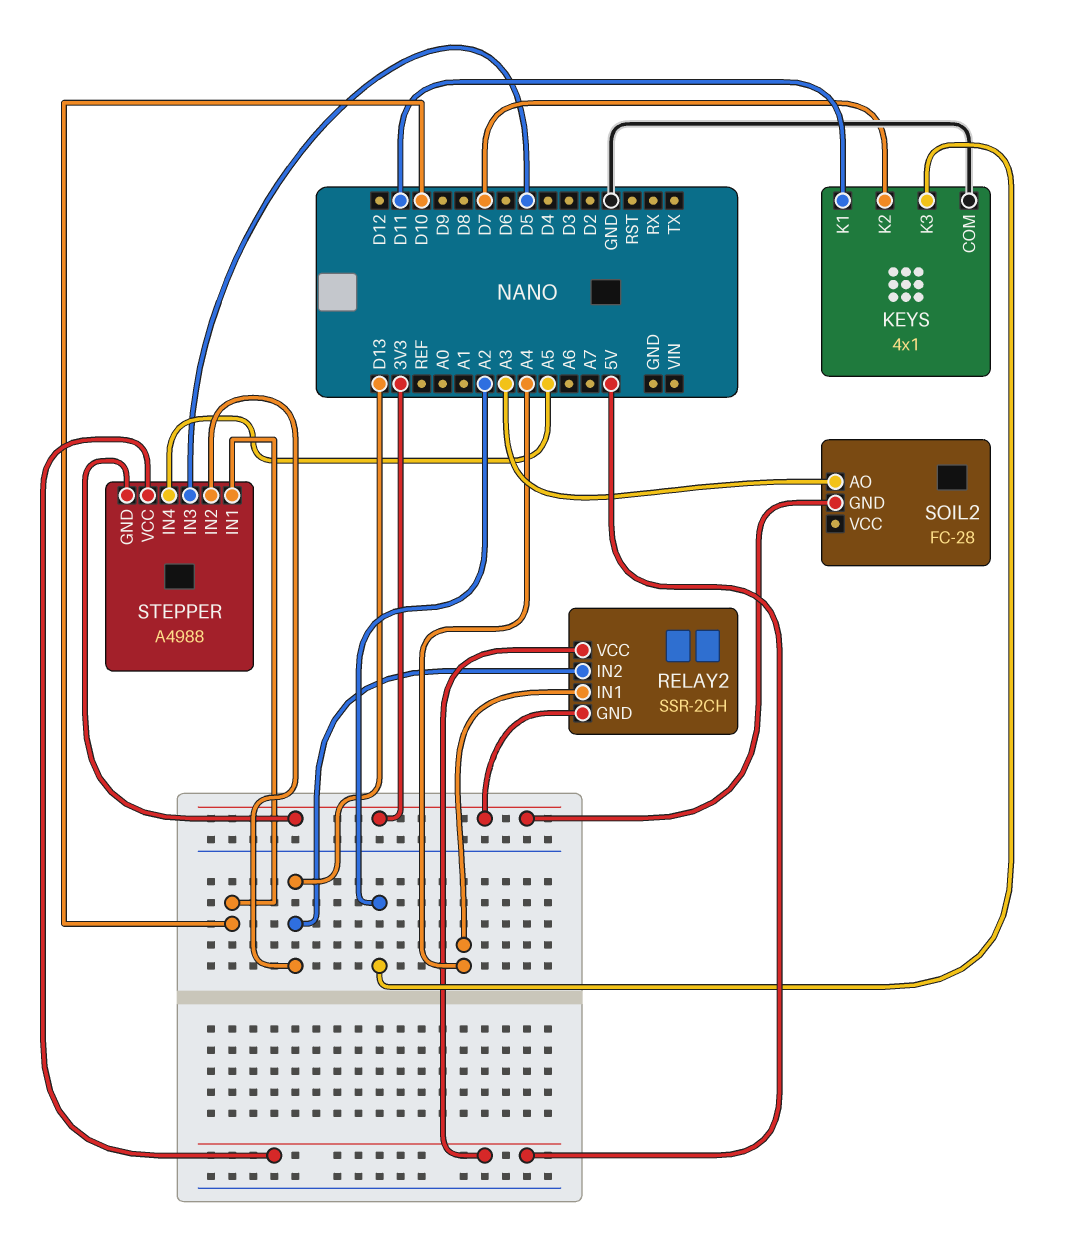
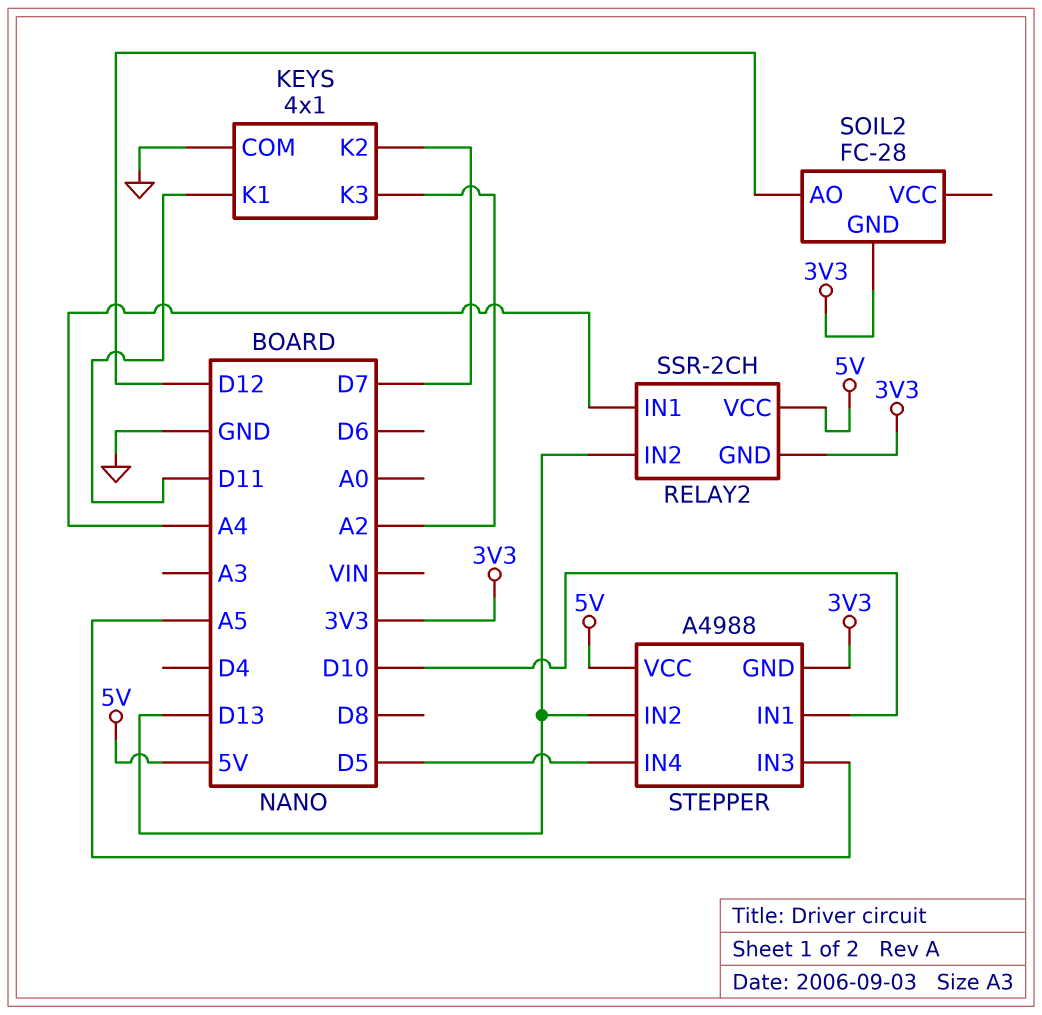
SOIL2 pin AO: A3 -> D12
STEPPER pin IN3: D5 -> A5
STEPPER pin IN4: A5 -> D5

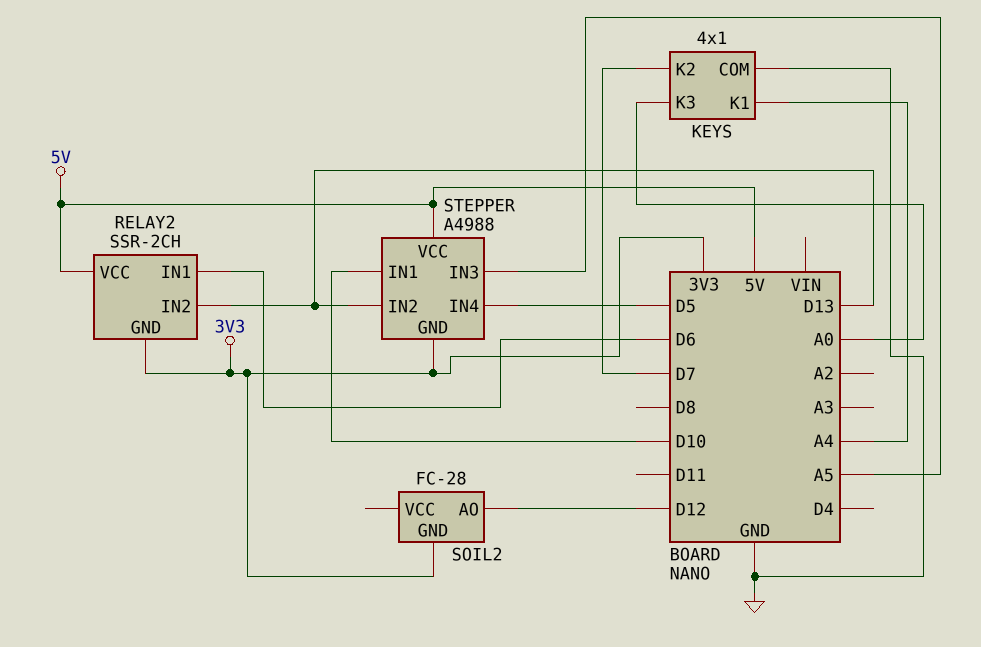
KEYS pin K1: D11 -> A4
KEYS pin K3: A2 -> A0
RELAY2 pin IN1: A4 -> D6

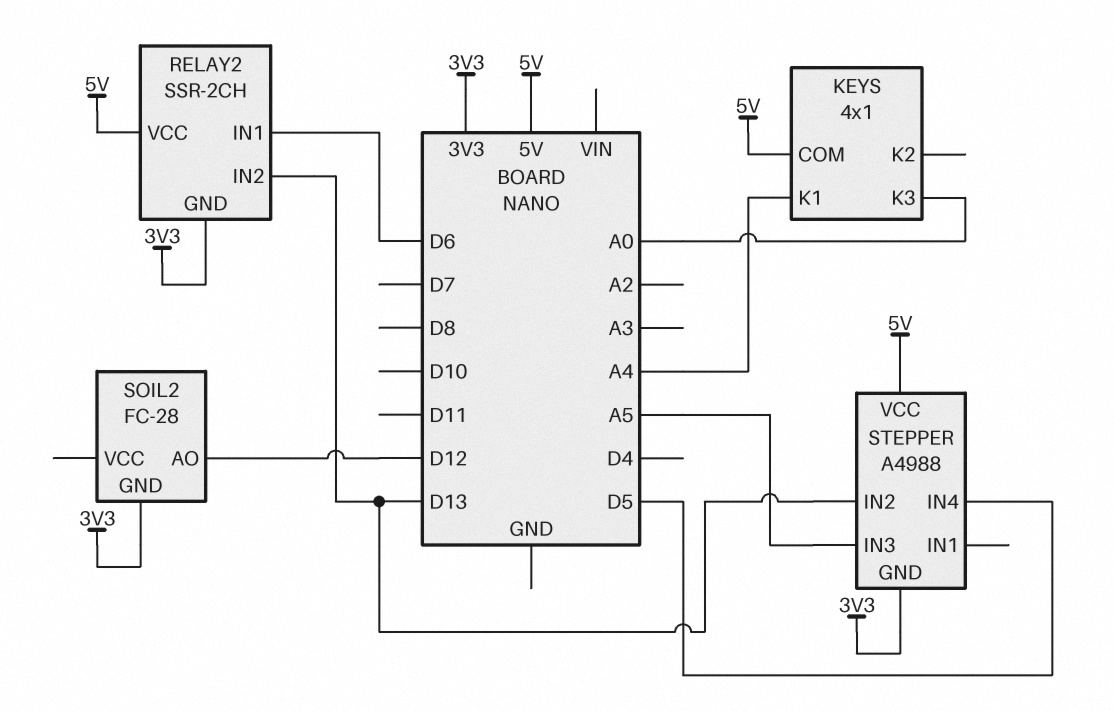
KEYS pin COM: GND -> 5V
KEYS pin K2: D7 -> none
STEPPER pin IN1: D10 -> none

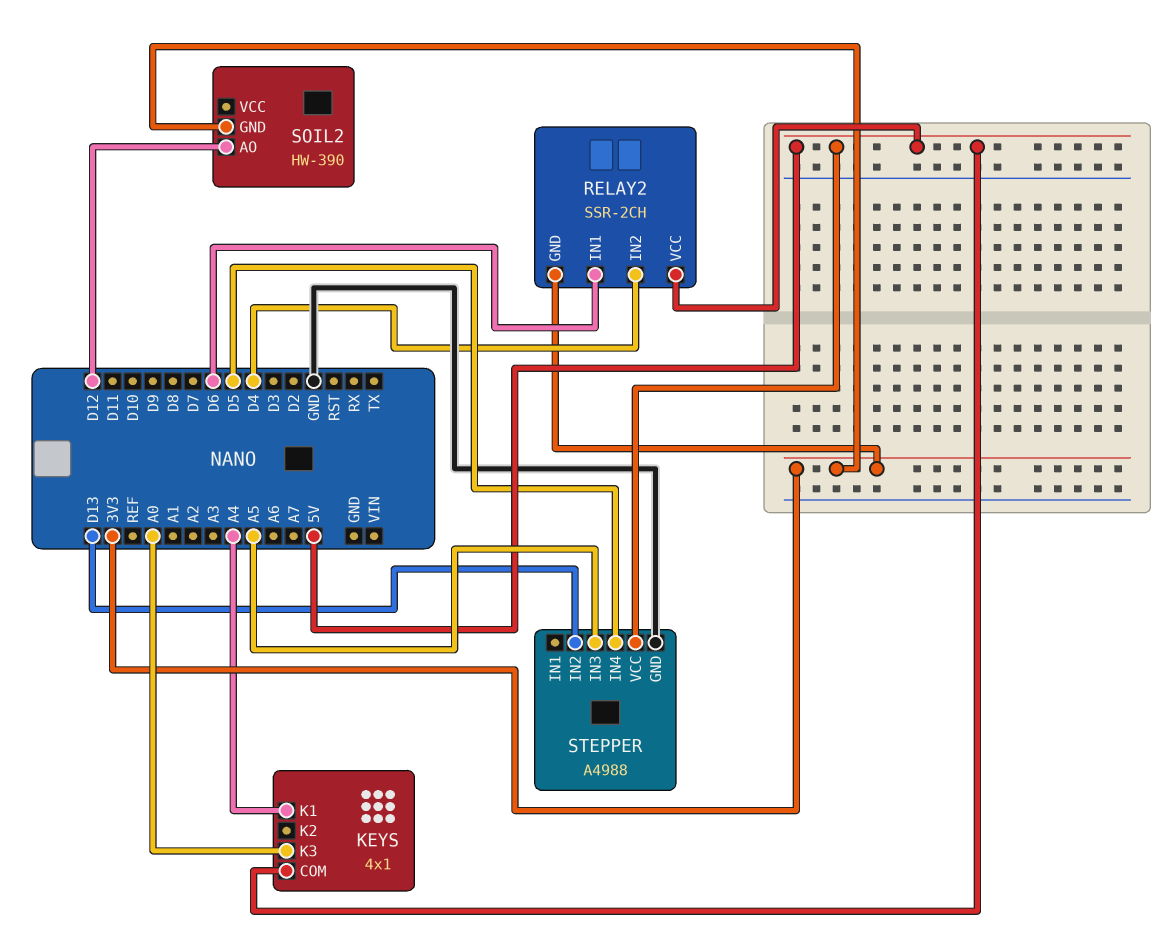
RELAY2 pin IN2: D13 -> D4
SOIL2: FC-28 -> HW-390
STEPPER pin GND: 3V3 -> GND

